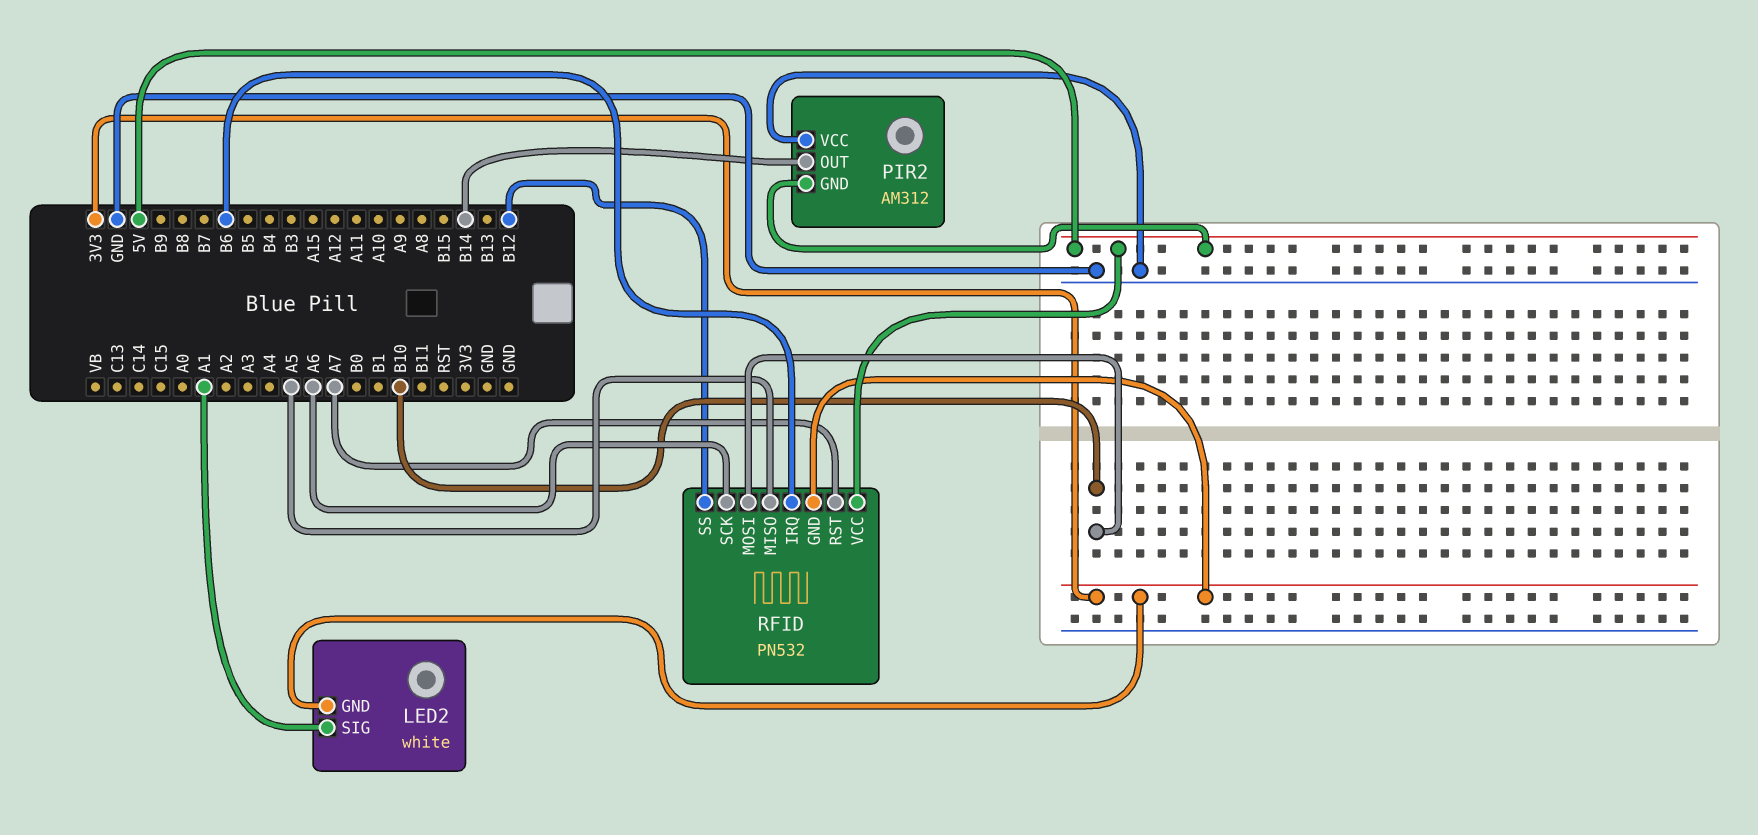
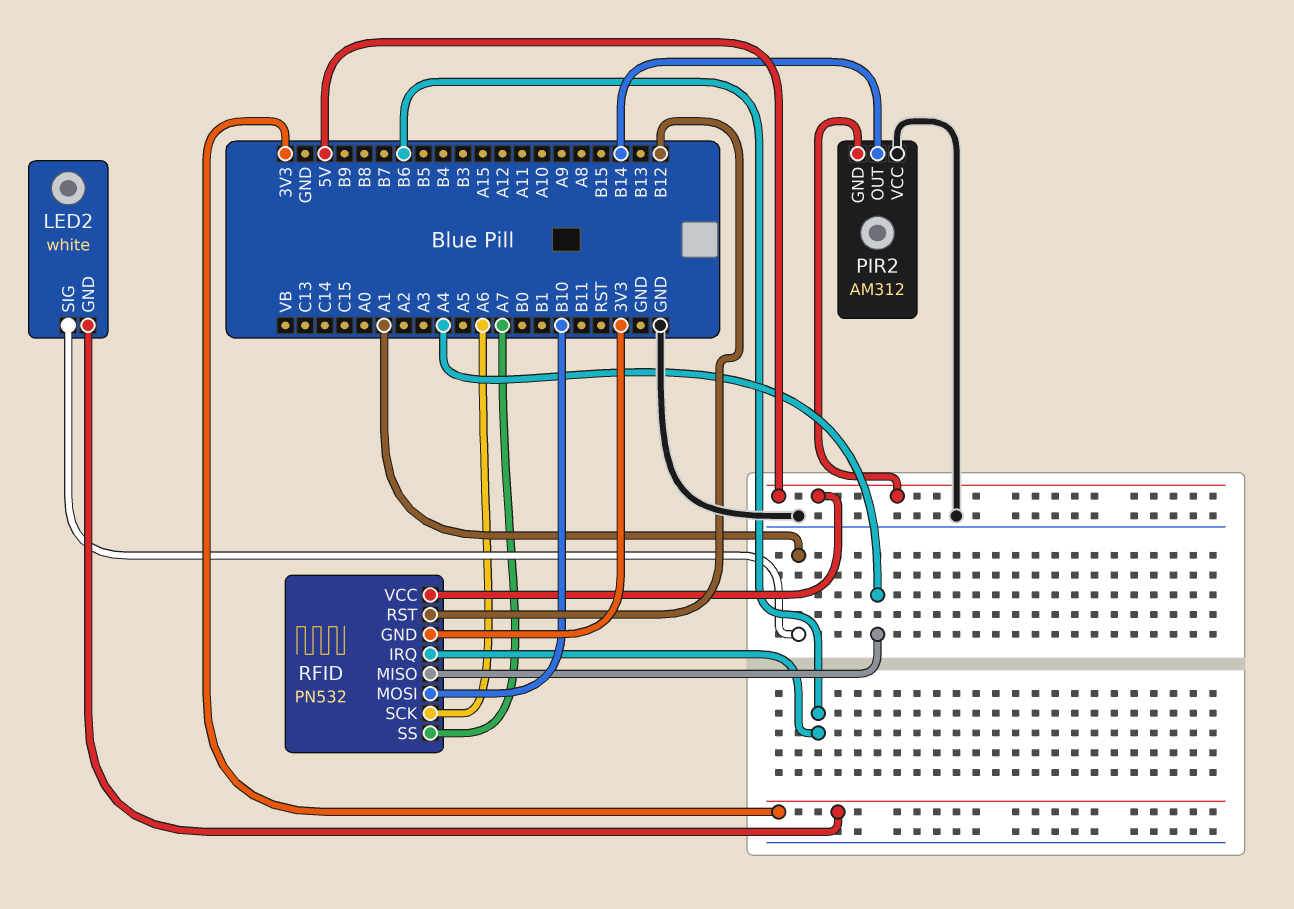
RFID pin MISO: A5 -> A4
RFID pin RST: A7 -> B12
RFID pin SS: B12 -> A7

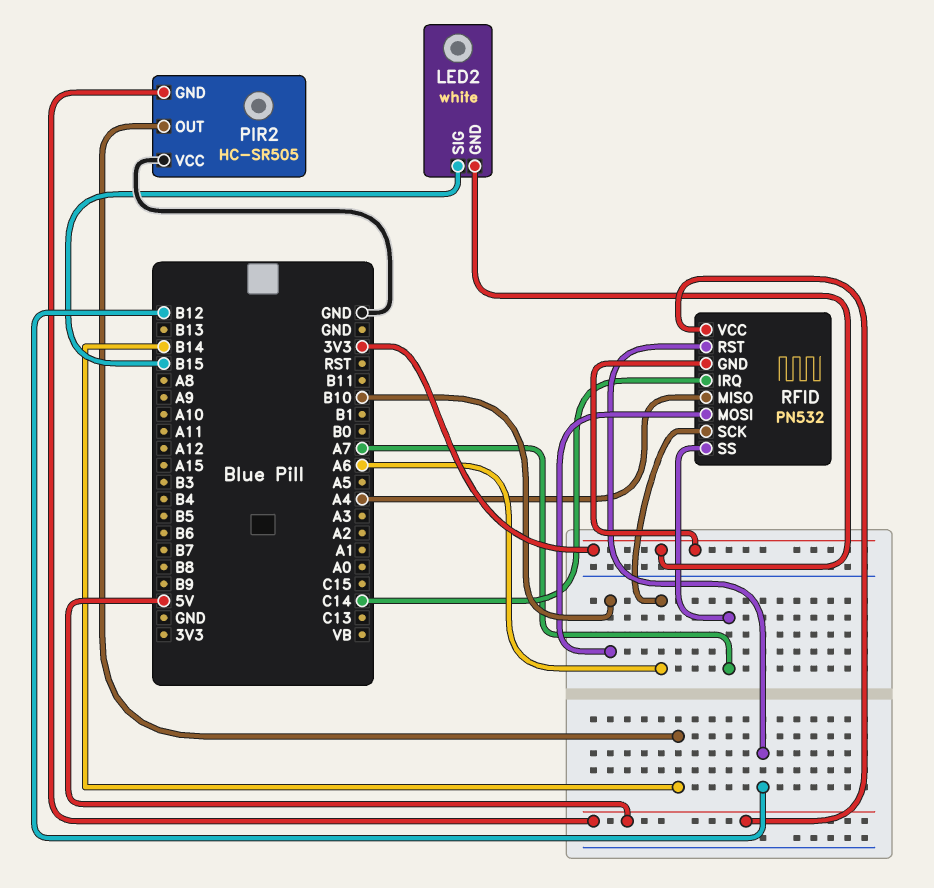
LED2 pin SIG: A1 -> B15
PIR2: AM312 -> HC-SR505
RFID pin IRQ: B6 -> C14

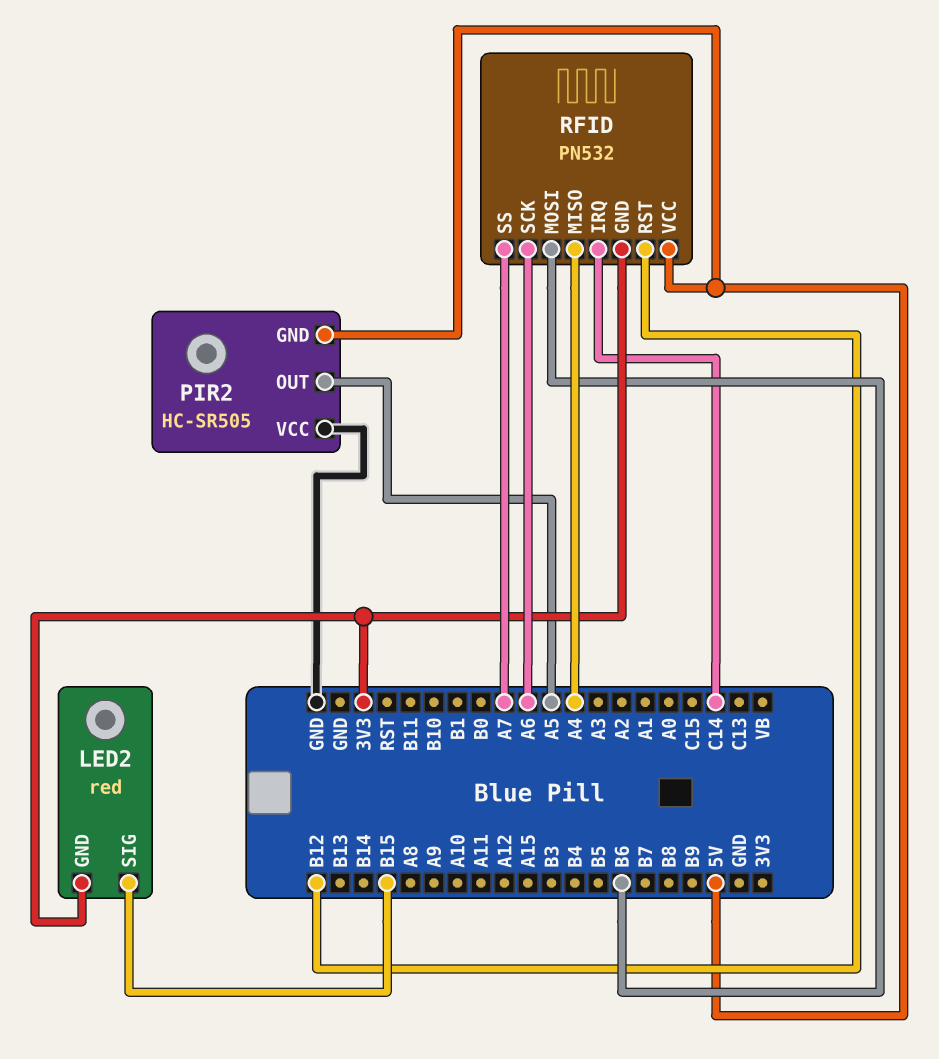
LED2: white -> red
PIR2 pin OUT: B14 -> A5
RFID pin MOSI: B10 -> B6

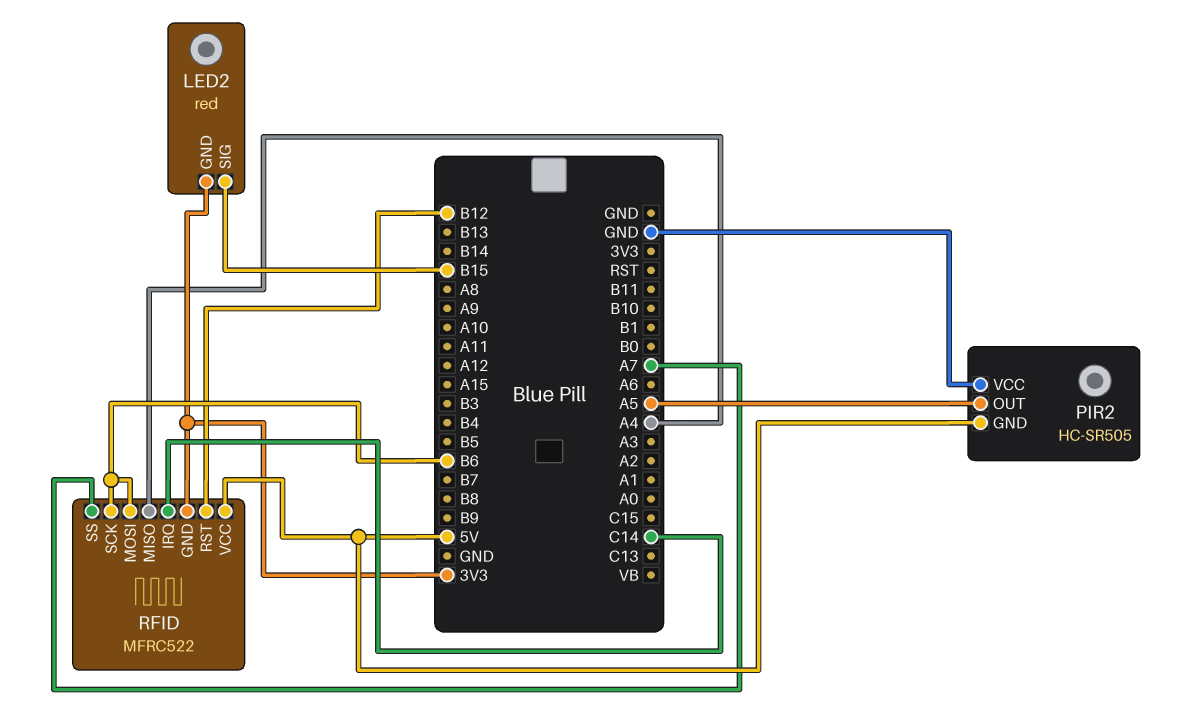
RFID: PN532 -> MFRC522
RFID pin SCK: A6 -> B6

